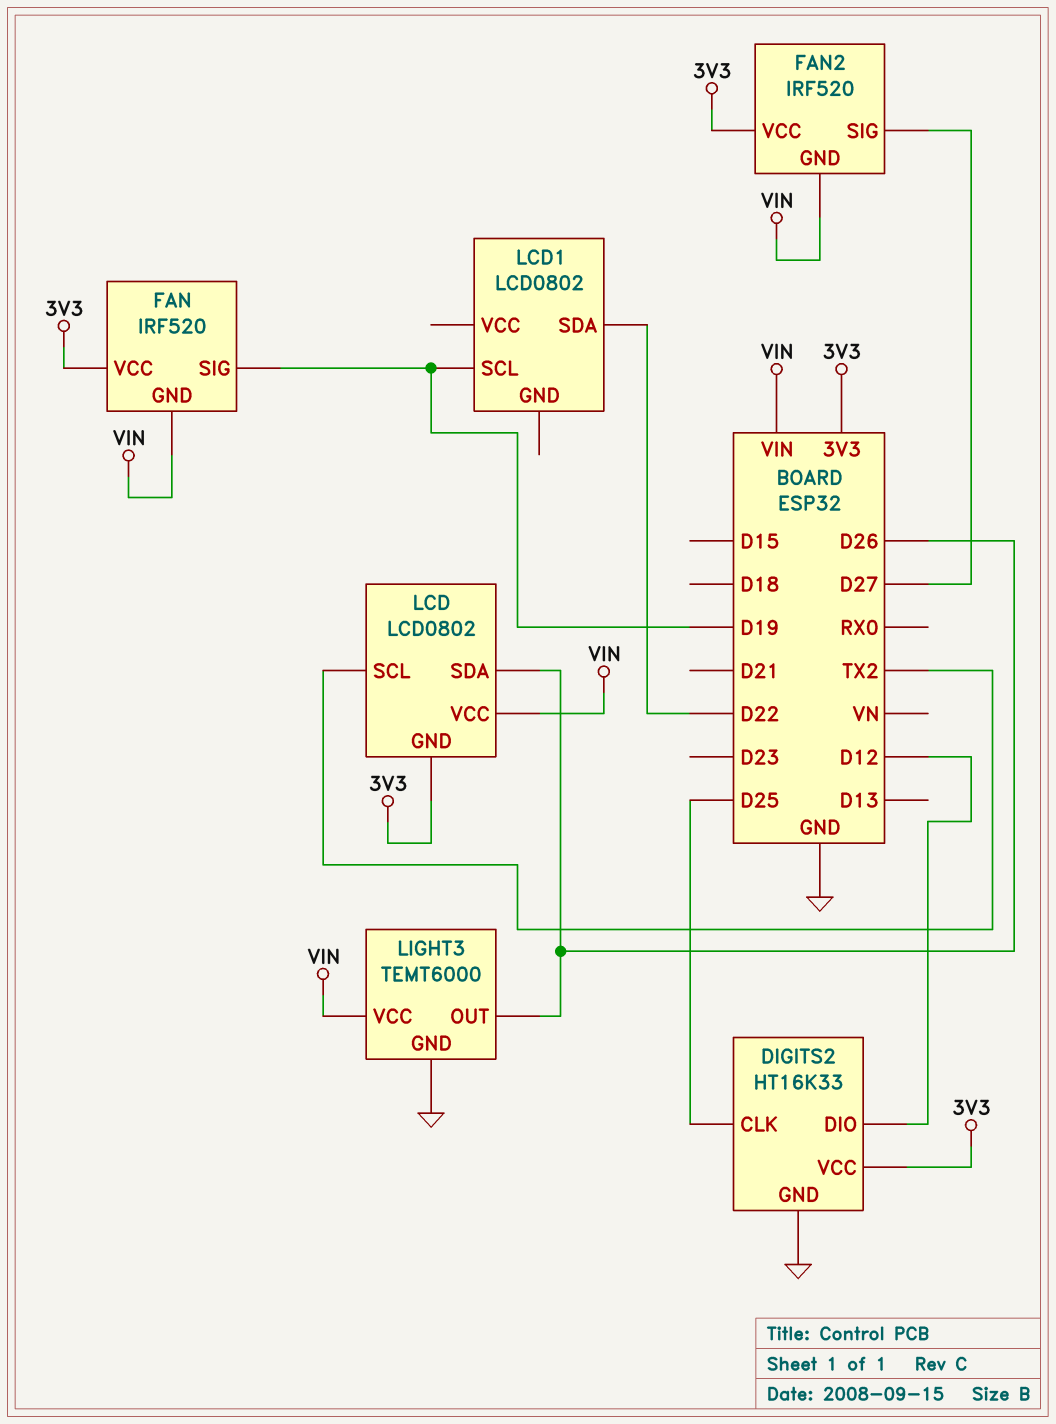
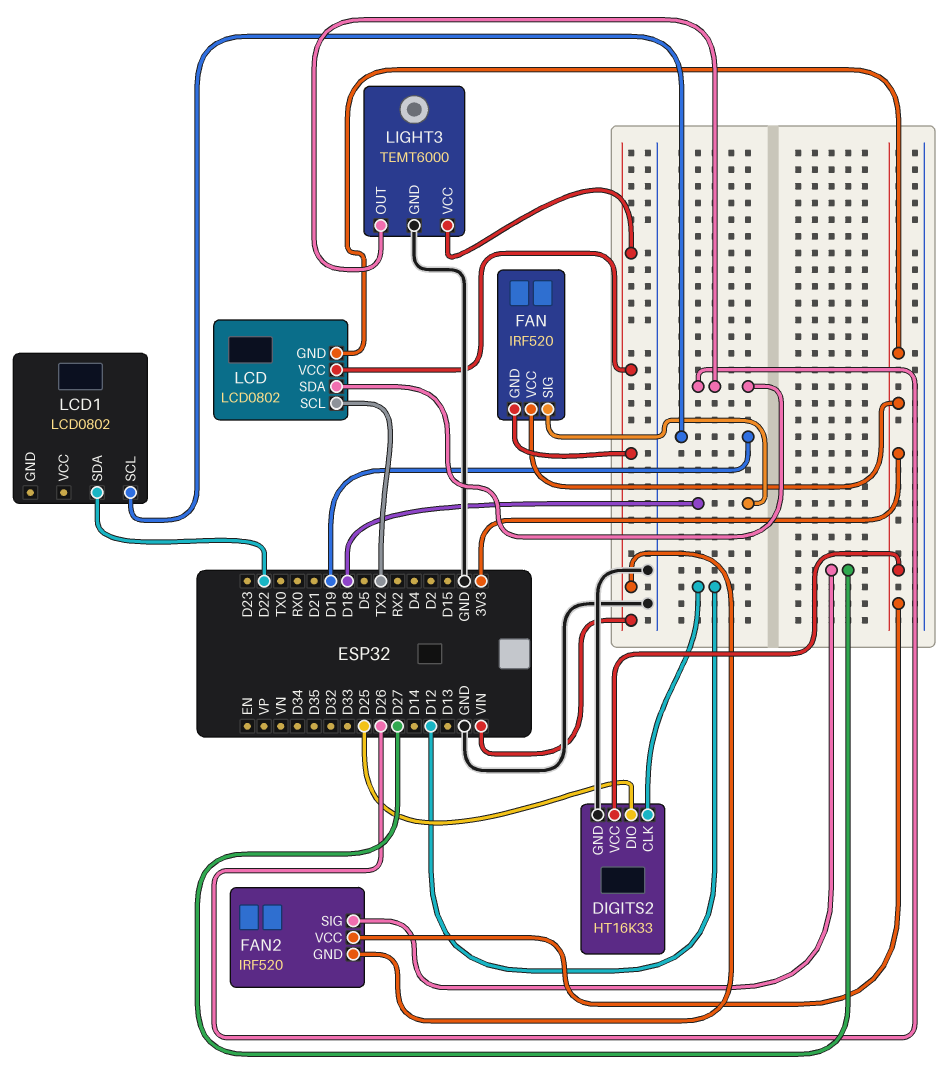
DIGITS2 pin CLK: D25 -> D12
DIGITS2 pin DIO: D12 -> D25
FAN pin SIG: D19 -> D18

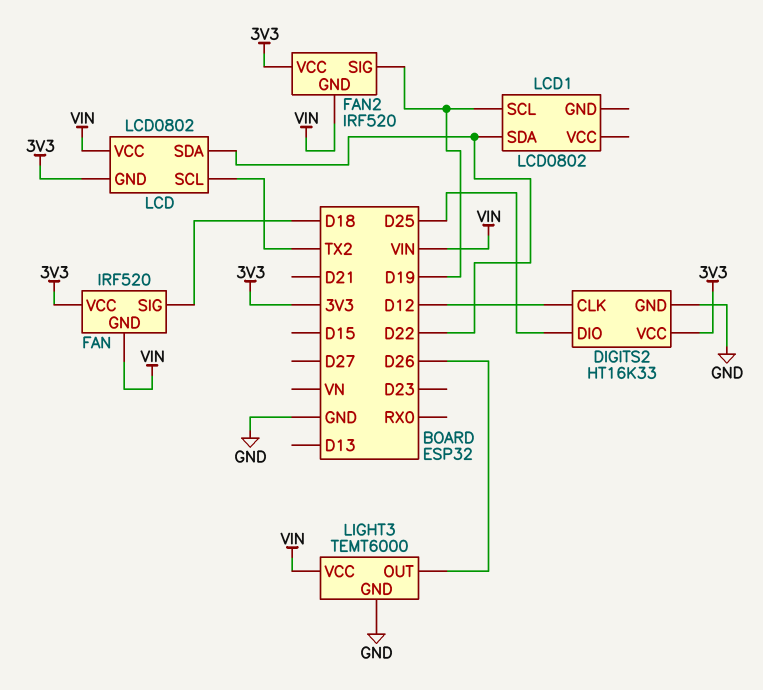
FAN2 pin SIG: D27 -> D19
LCD pin SDA: D26 -> D22

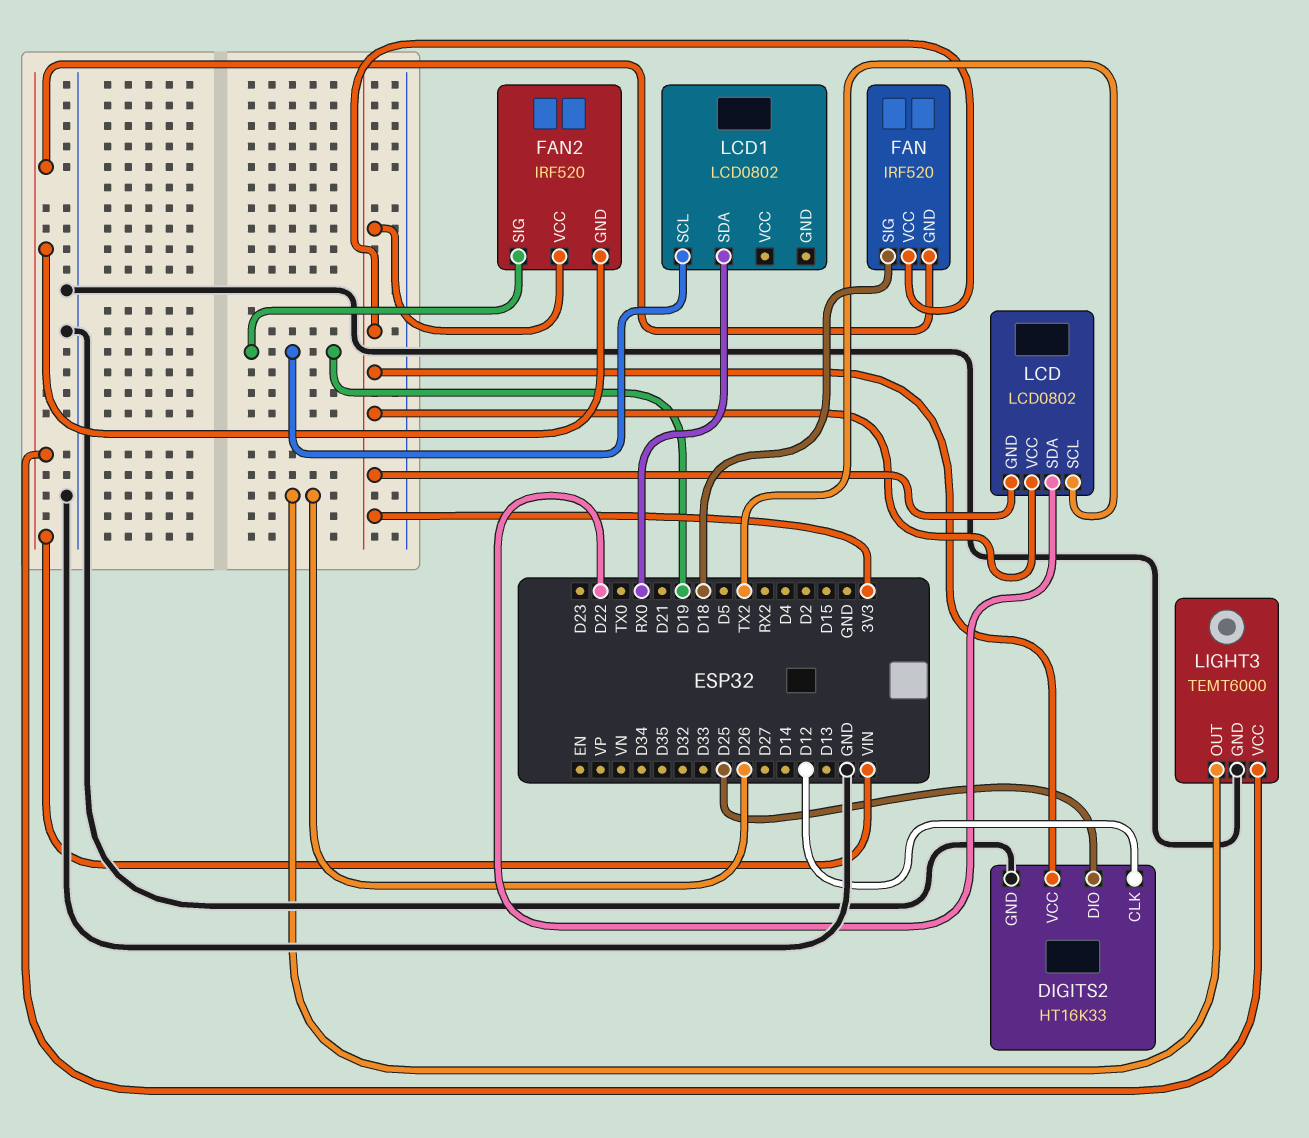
LCD pin VCC: VIN -> 3V3
LCD1 pin SDA: D22 -> RX0

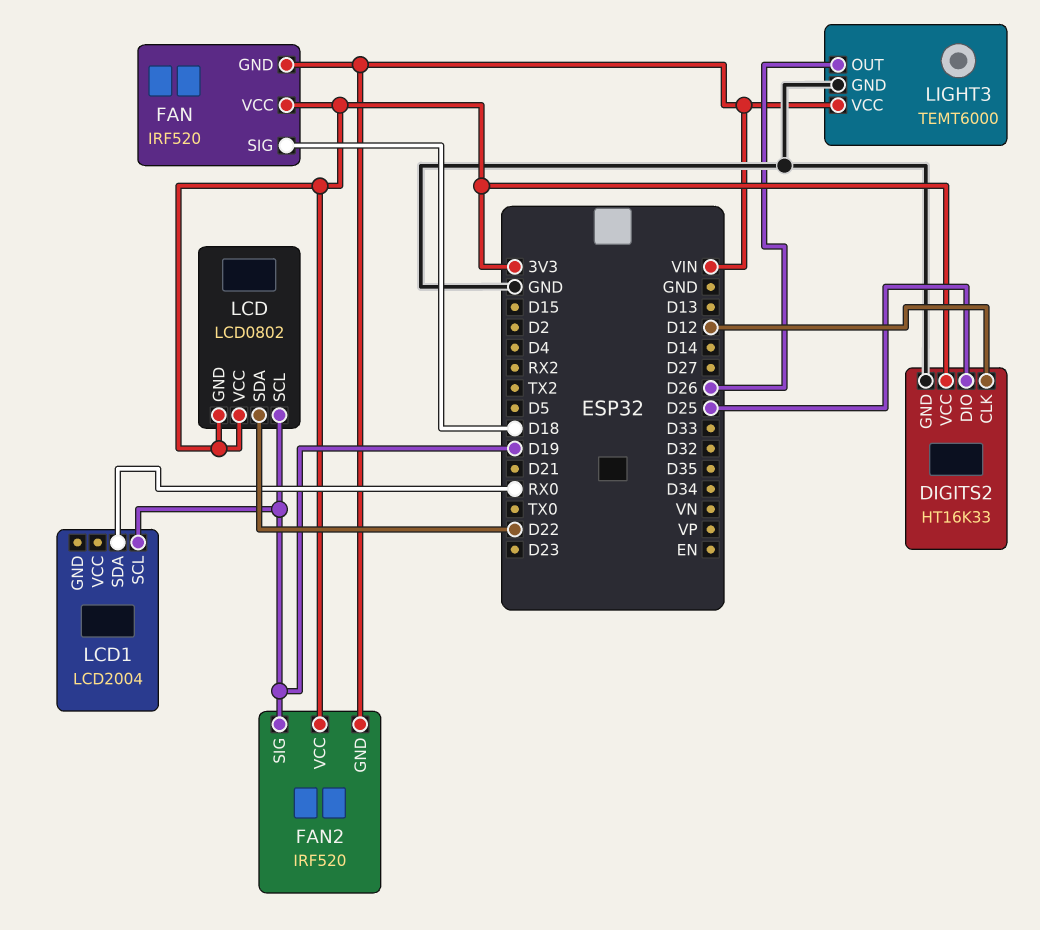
LCD pin SCL: TX2 -> D19
LCD1: LCD0802 -> LCD2004

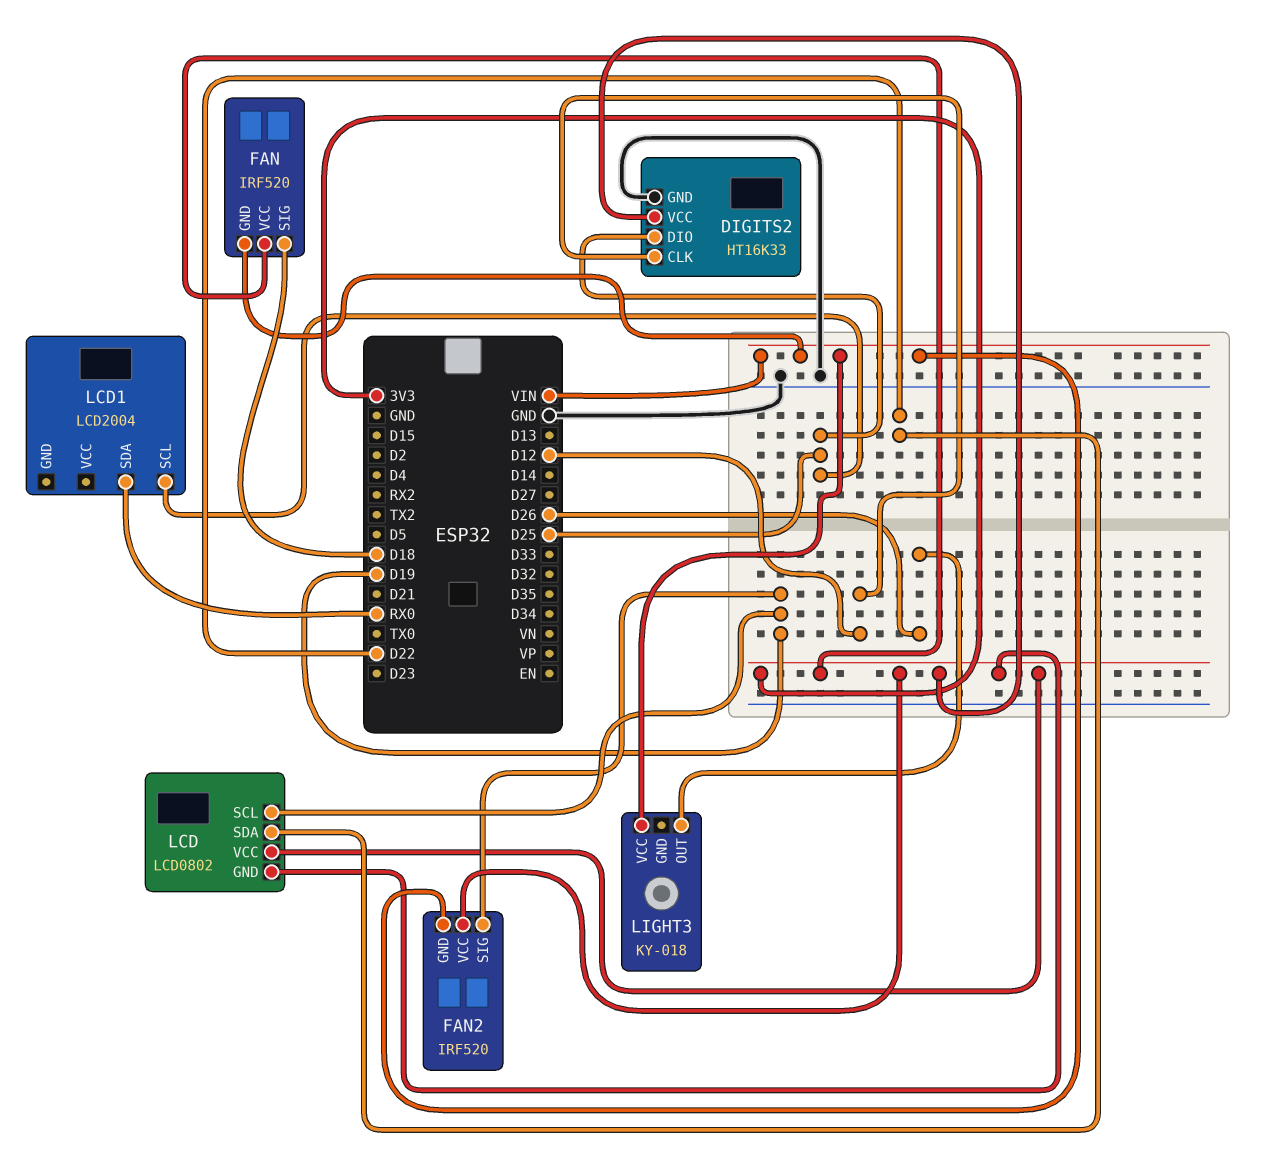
LCD1 pin SCL: D19 -> D25
LIGHT3: TEMT6000 -> KY-018
LIGHT3 pin GND: GND -> none

